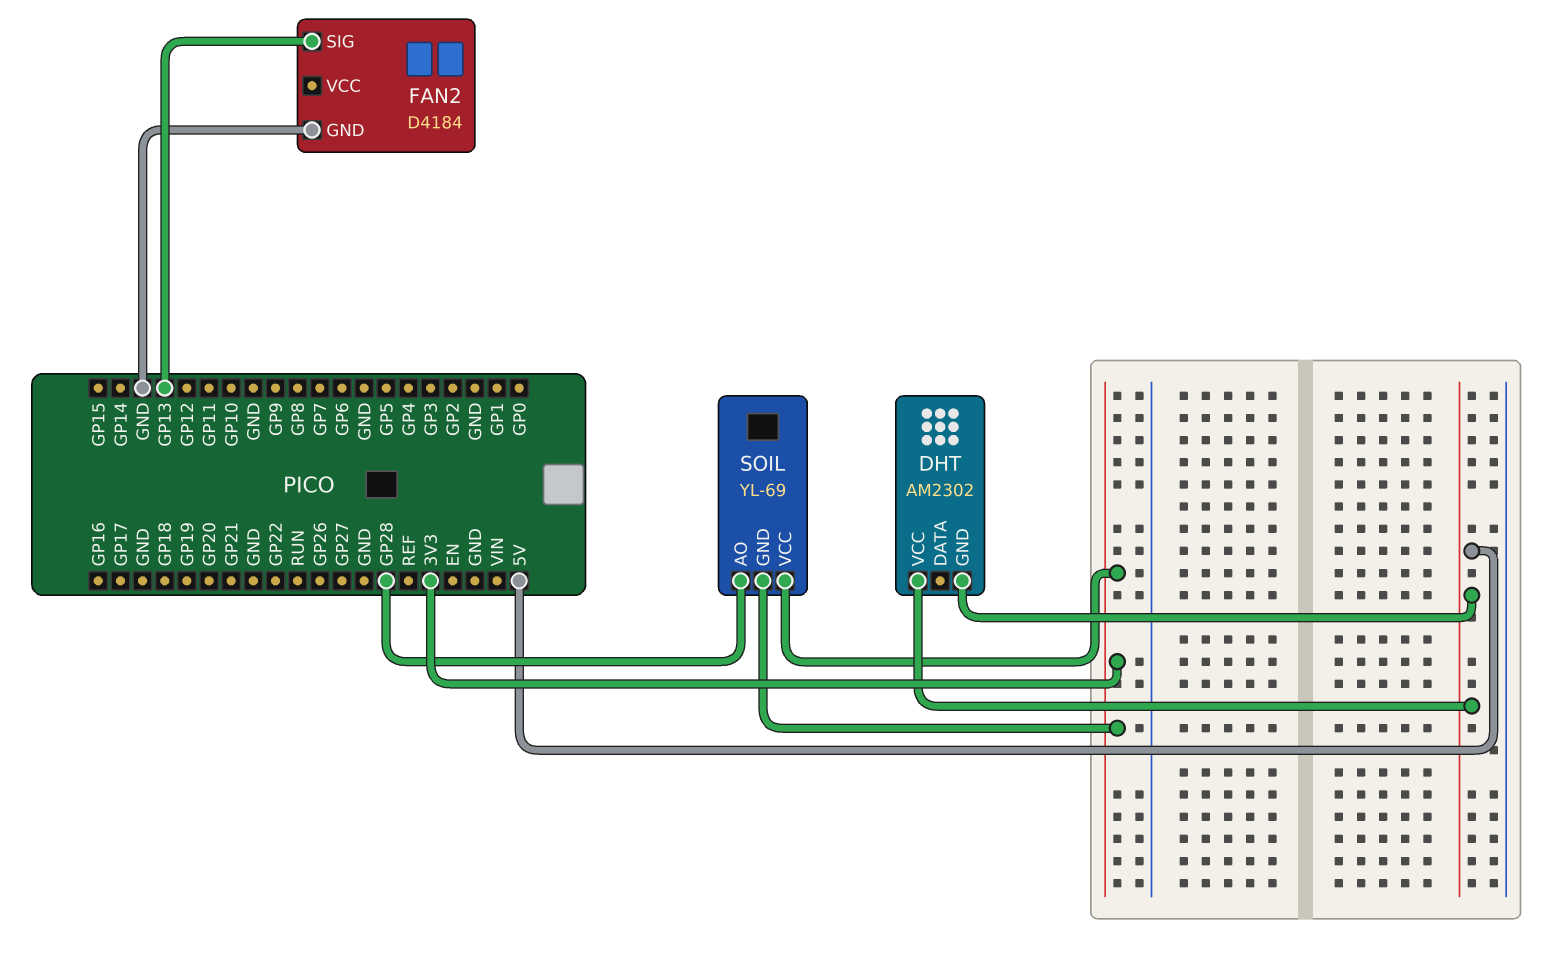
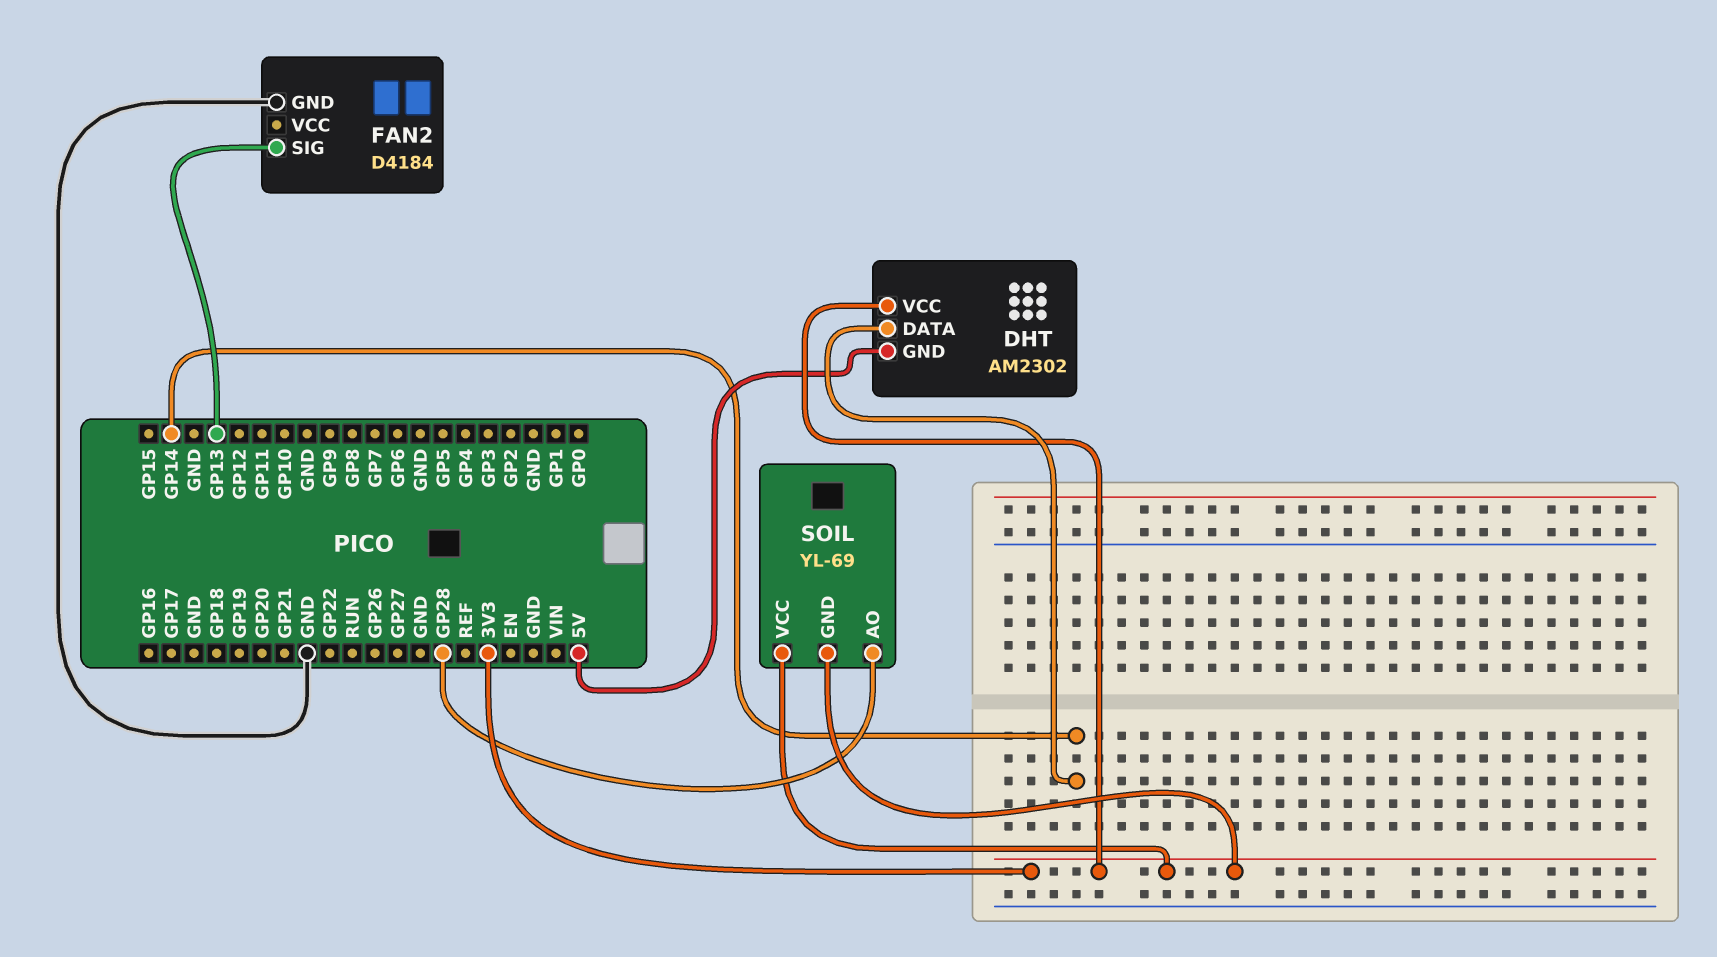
DHT pin DATA: none -> GP14
DHT pin VCC: 5V -> 3V3

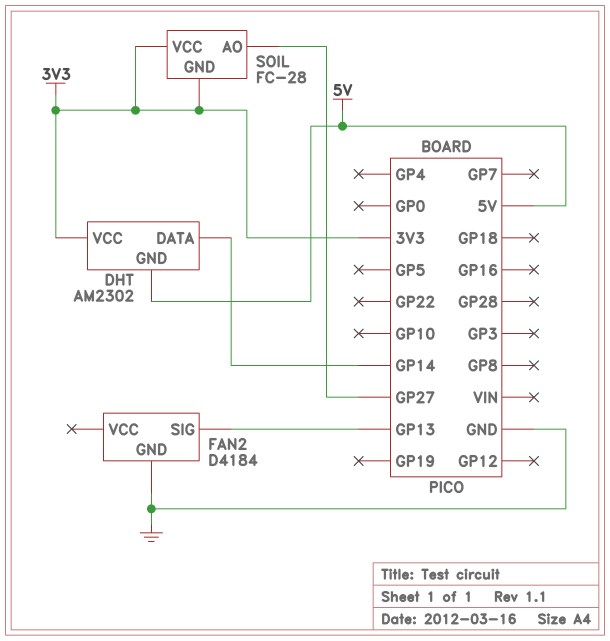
SOIL: YL-69 -> FC-28
SOIL pin AO: GP28 -> GP27

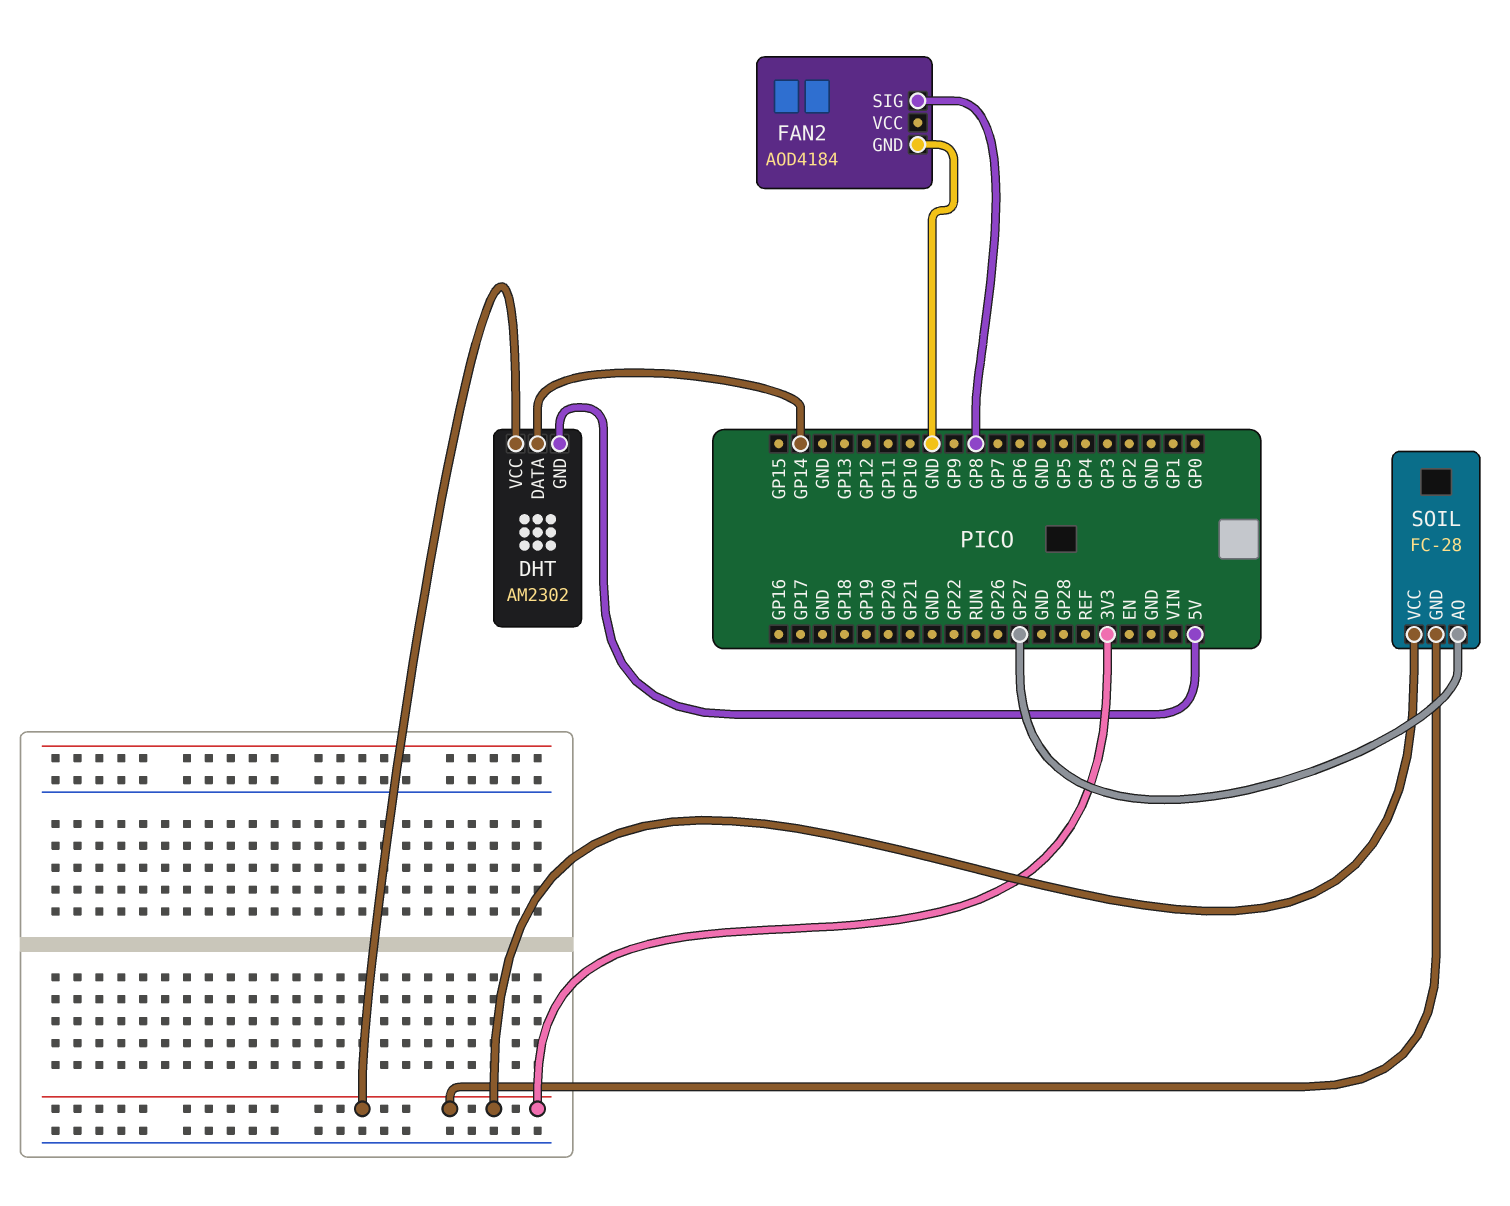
FAN2: D4184 -> AOD4184
FAN2 pin SIG: GP13 -> GP8

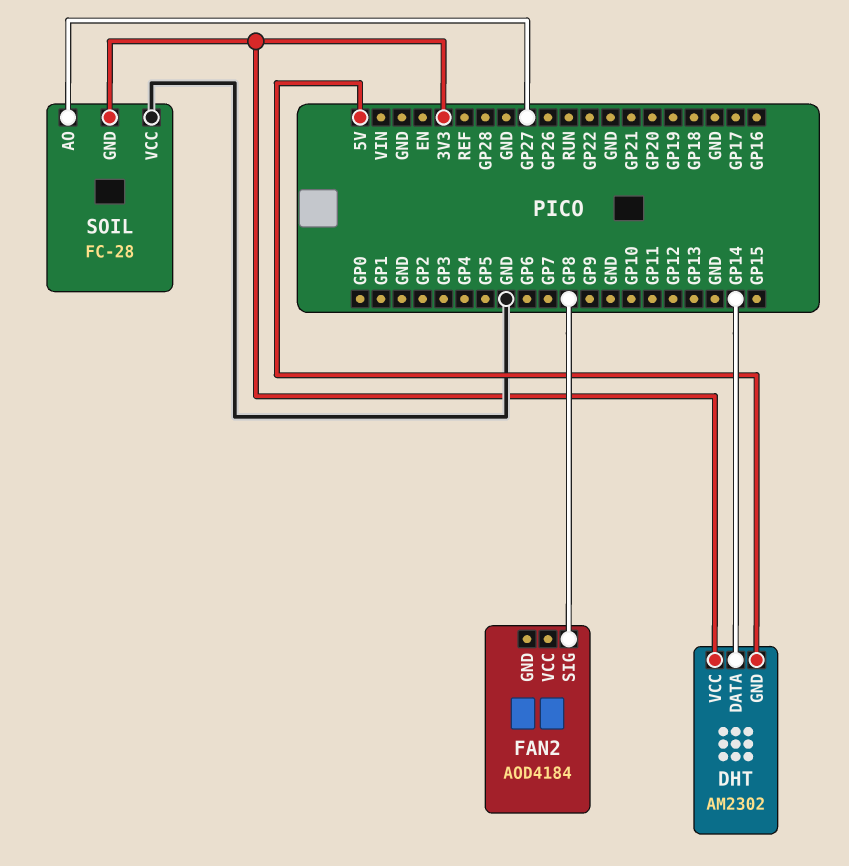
FAN2 pin GND: GND -> none
SOIL pin VCC: 3V3 -> GND

